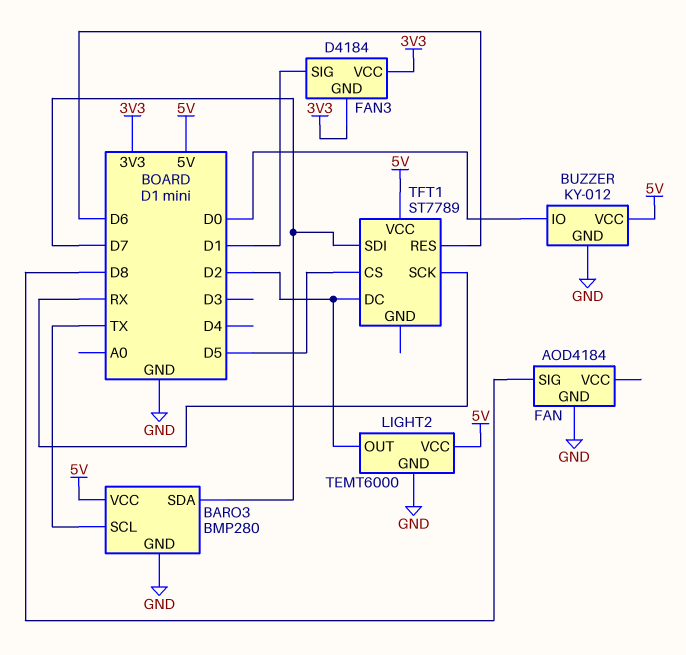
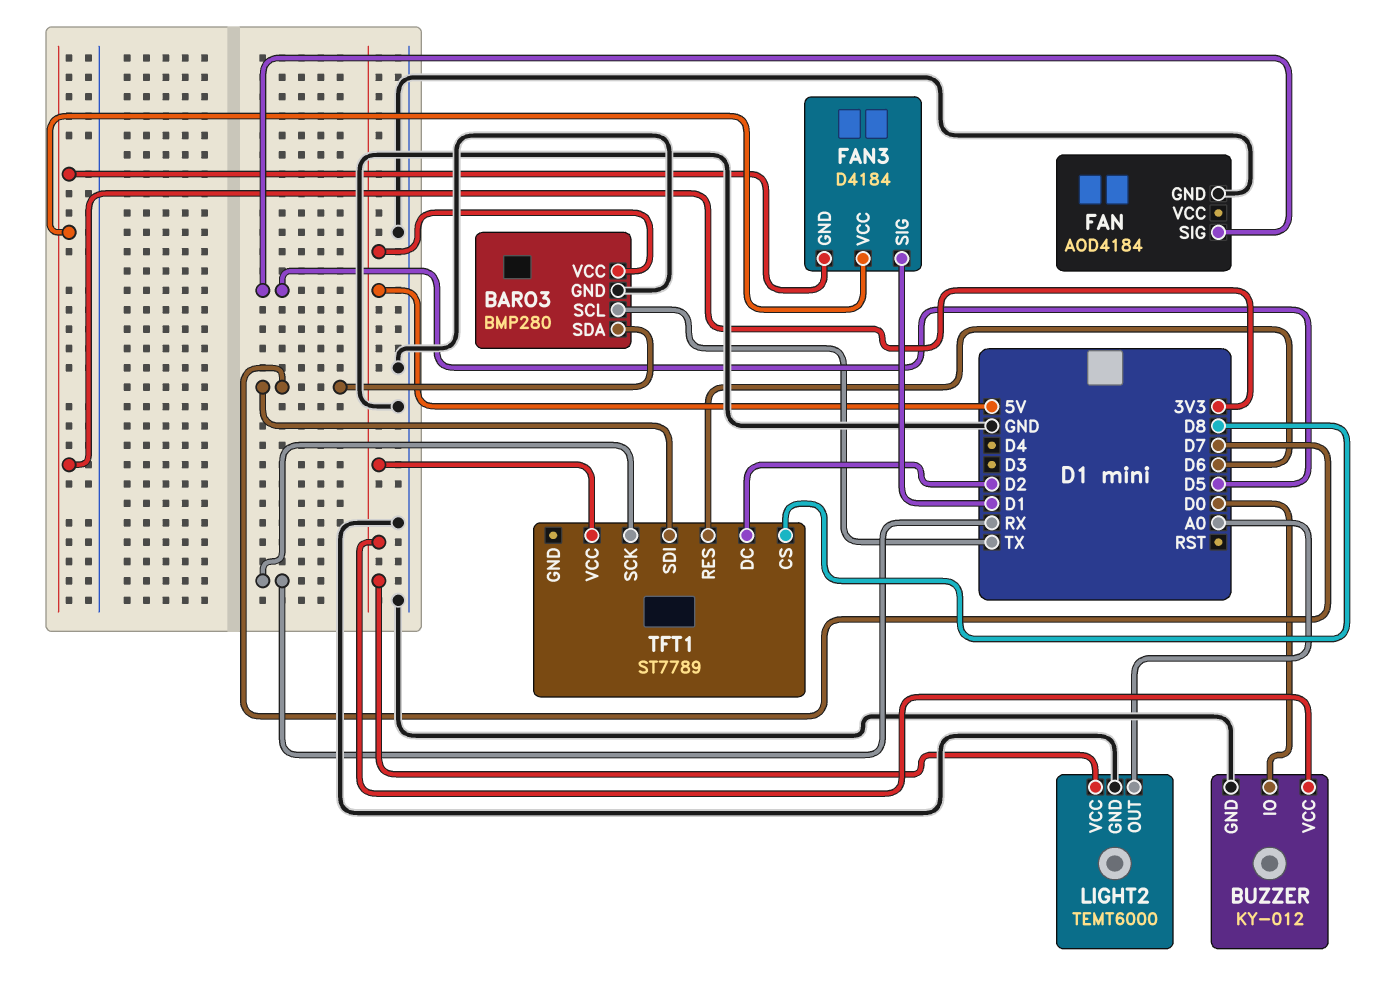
FAN pin SIG: D8 -> D5
LIGHT2 pin OUT: D2 -> A0
TFT1 pin CS: D5 -> D8

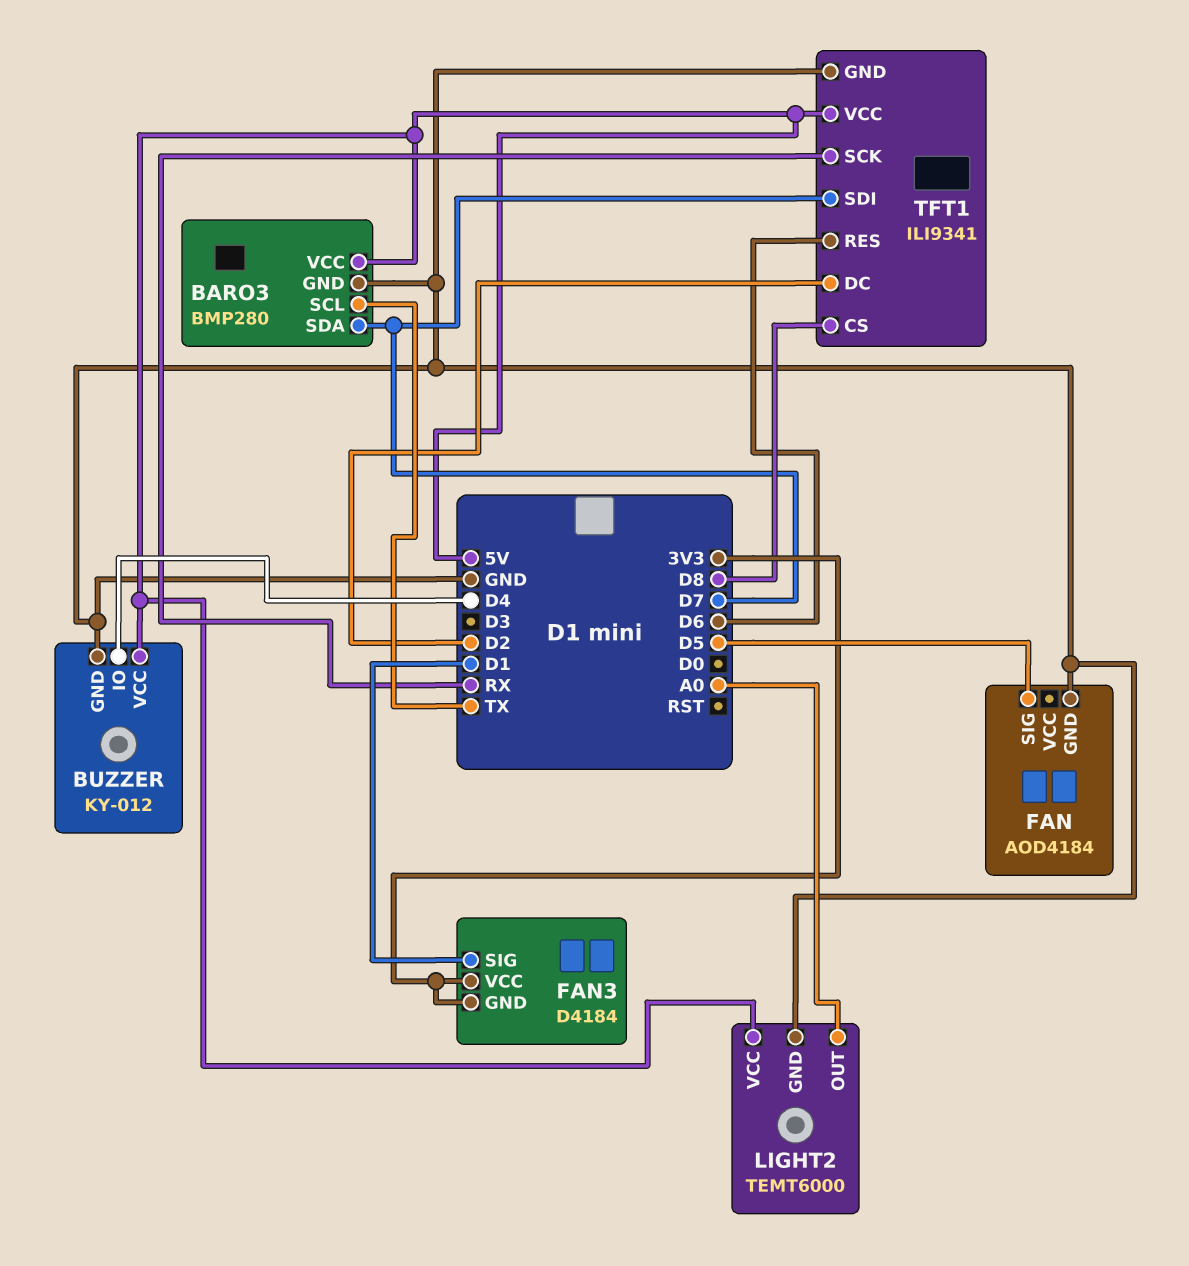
BUZZER pin IO: D0 -> D4
TFT1: ST7789 -> ILI9341
TFT1 pin GND: none -> GND

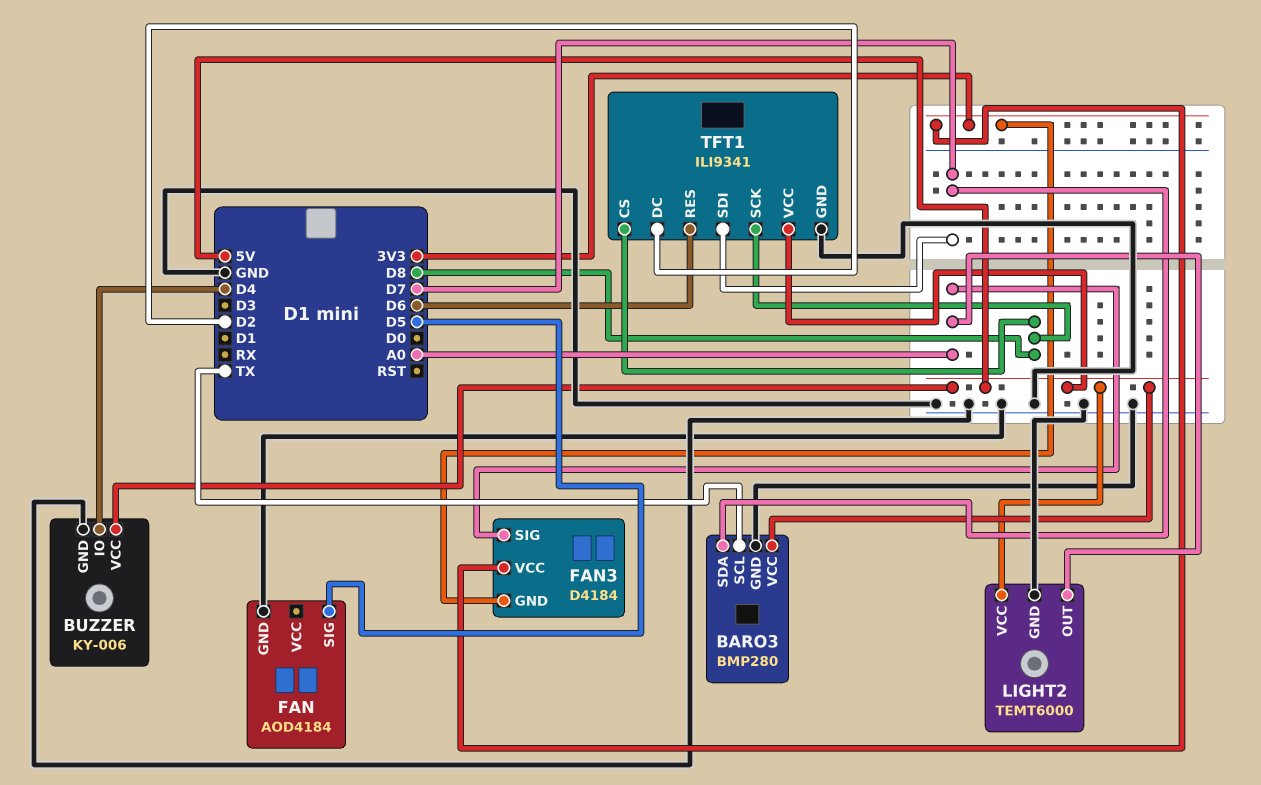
BUZZER: KY-012 -> KY-006
FAN3 pin SIG: D1 -> A0
TFT1 pin SCK: RX -> D8

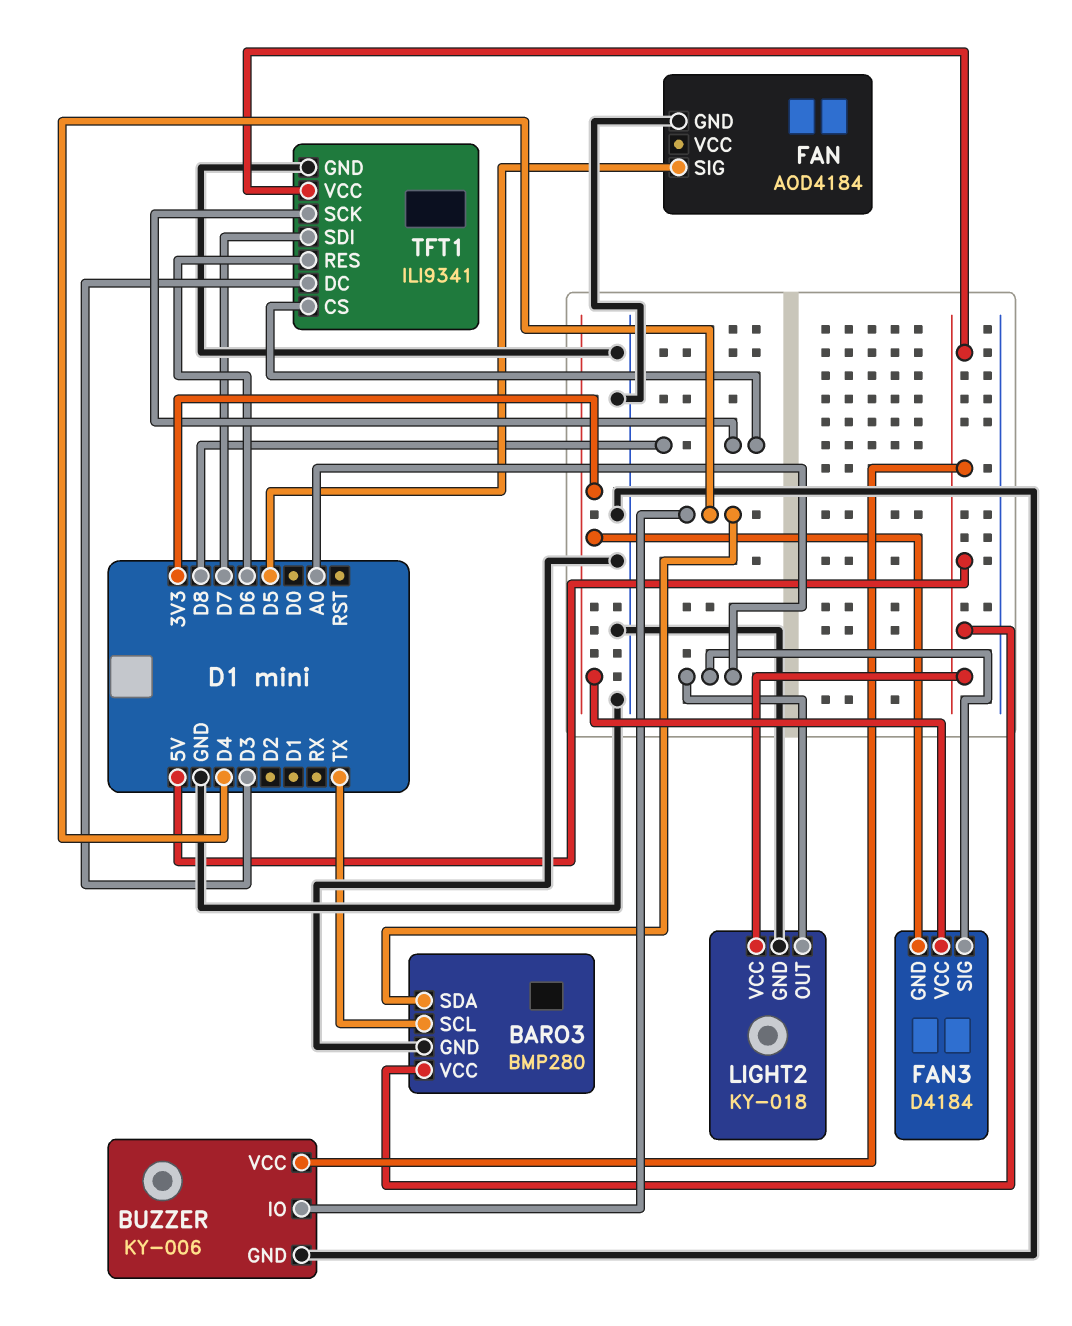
BARO3 pin SDA: D7 -> D4
LIGHT2: TEMT6000 -> KY-018
TFT1 pin DC: D2 -> D3

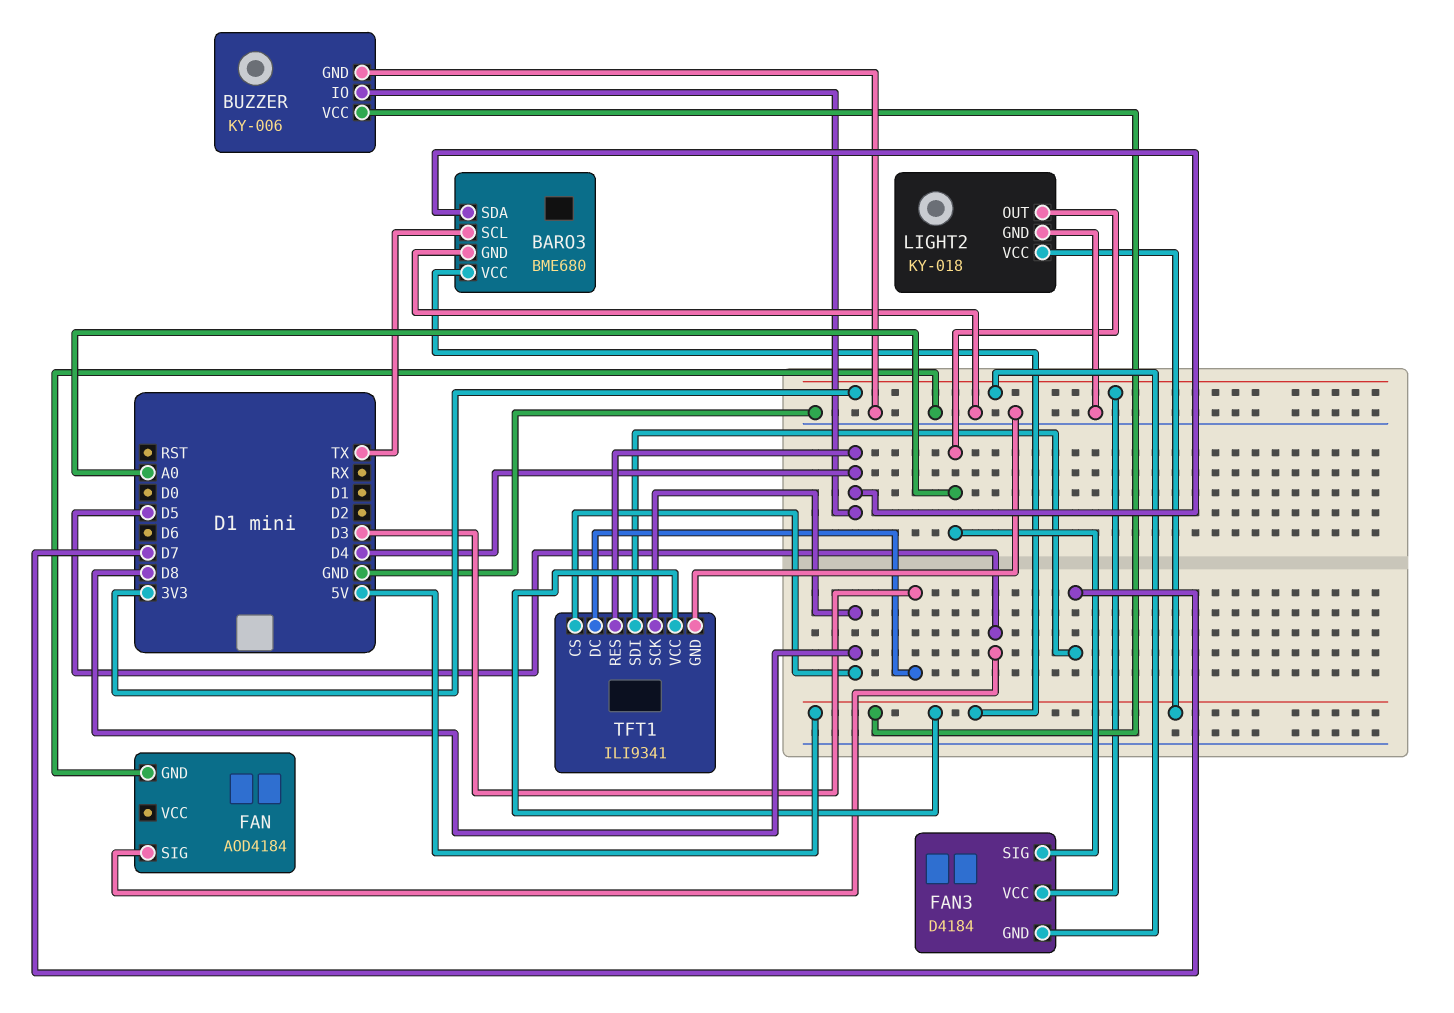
BARO3: BMP280 -> BME680
TFT1 pin RES: D6 -> D4

